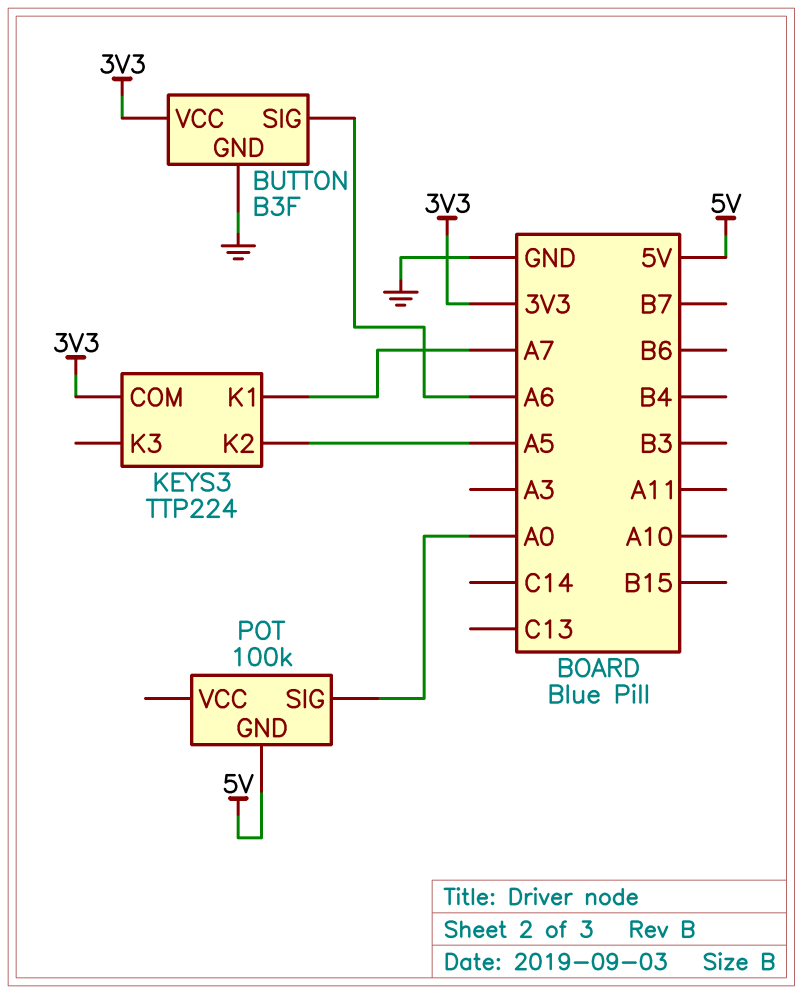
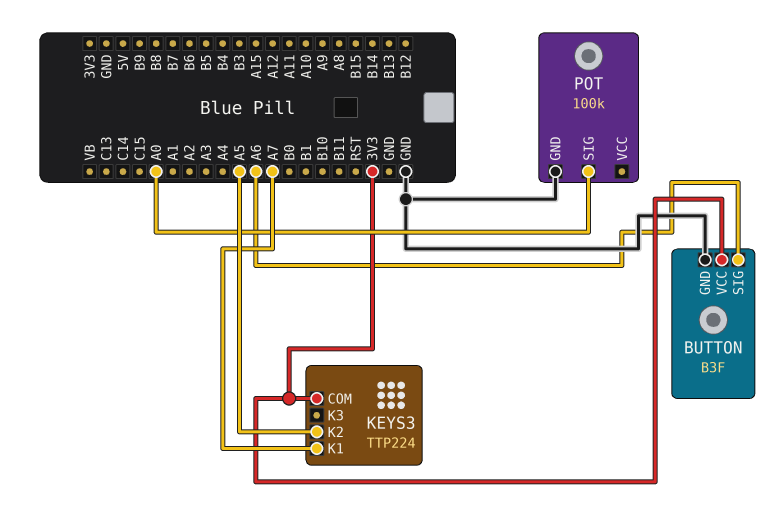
POT pin GND: 5V -> GND

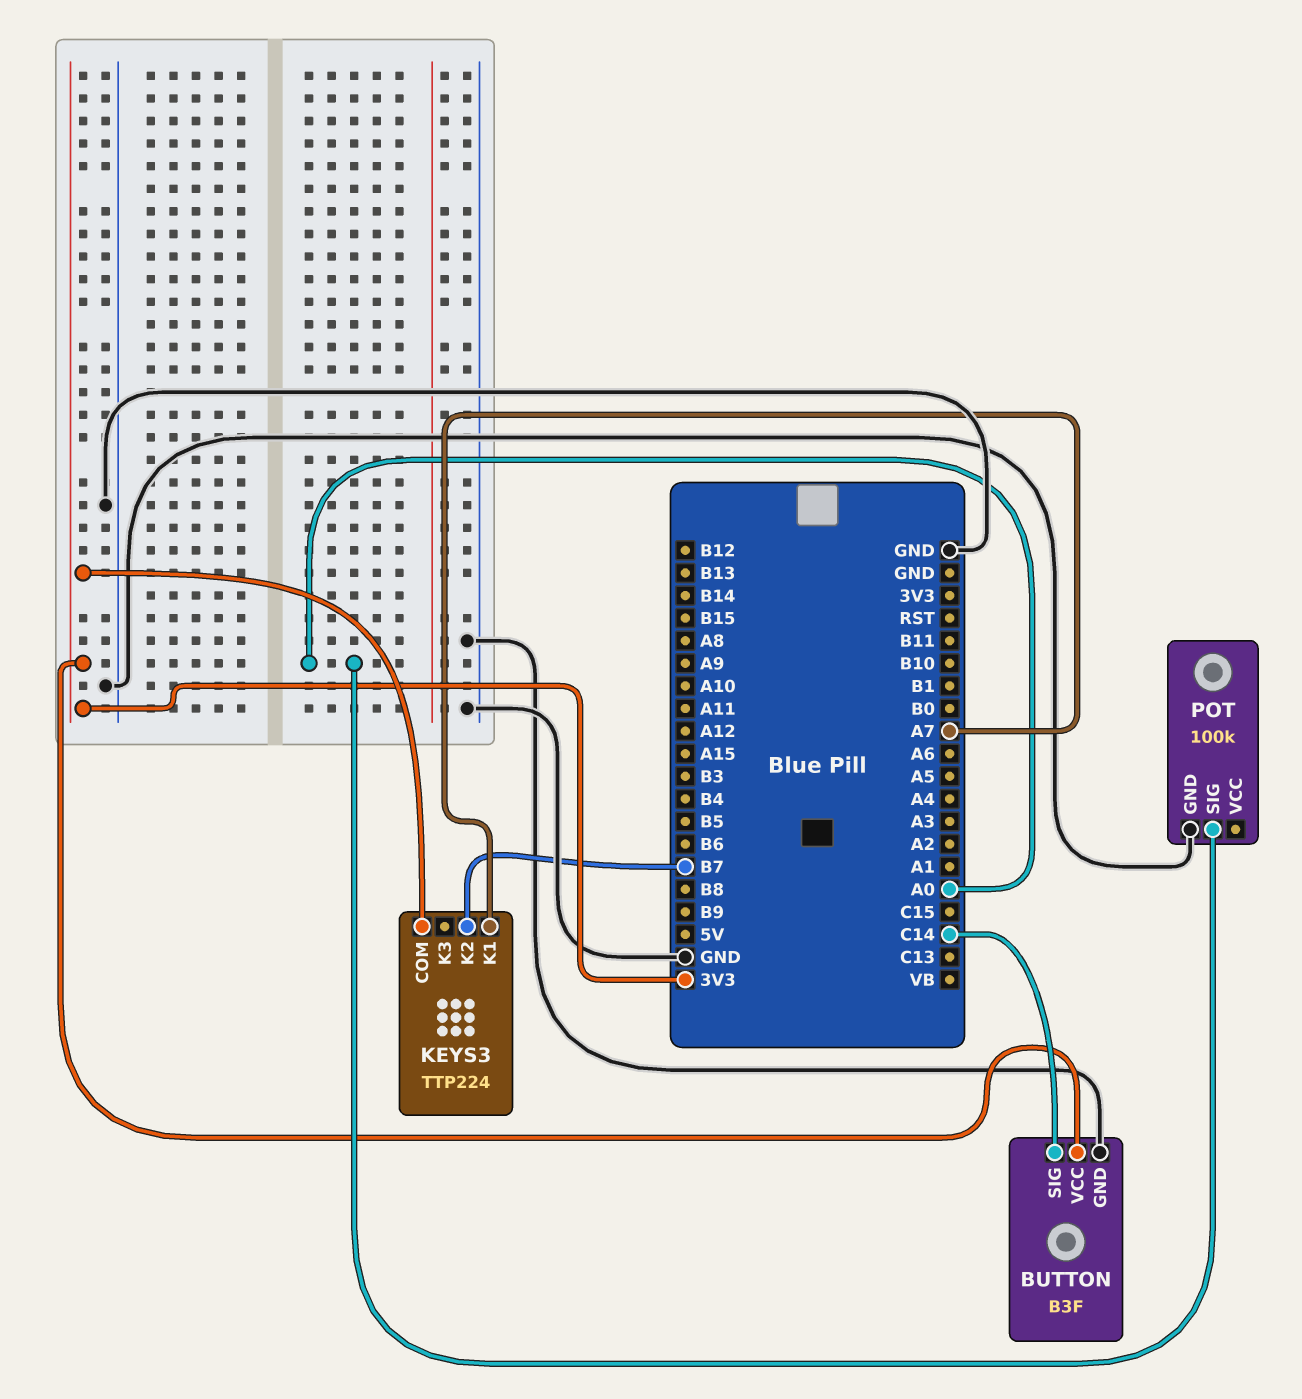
BUTTON pin SIG: A6 -> C14
KEYS3 pin K2: A5 -> B7

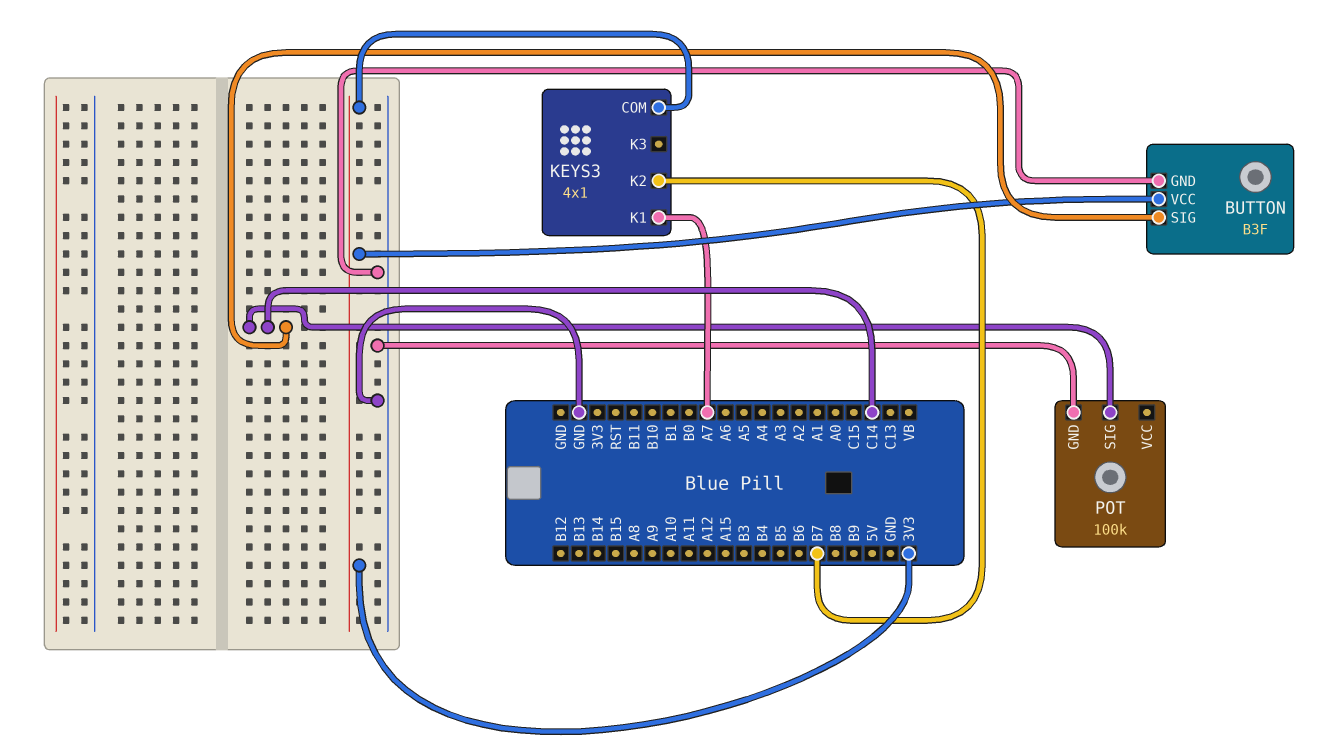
KEYS3: TTP224 -> 4x1
POT pin SIG: A0 -> C14

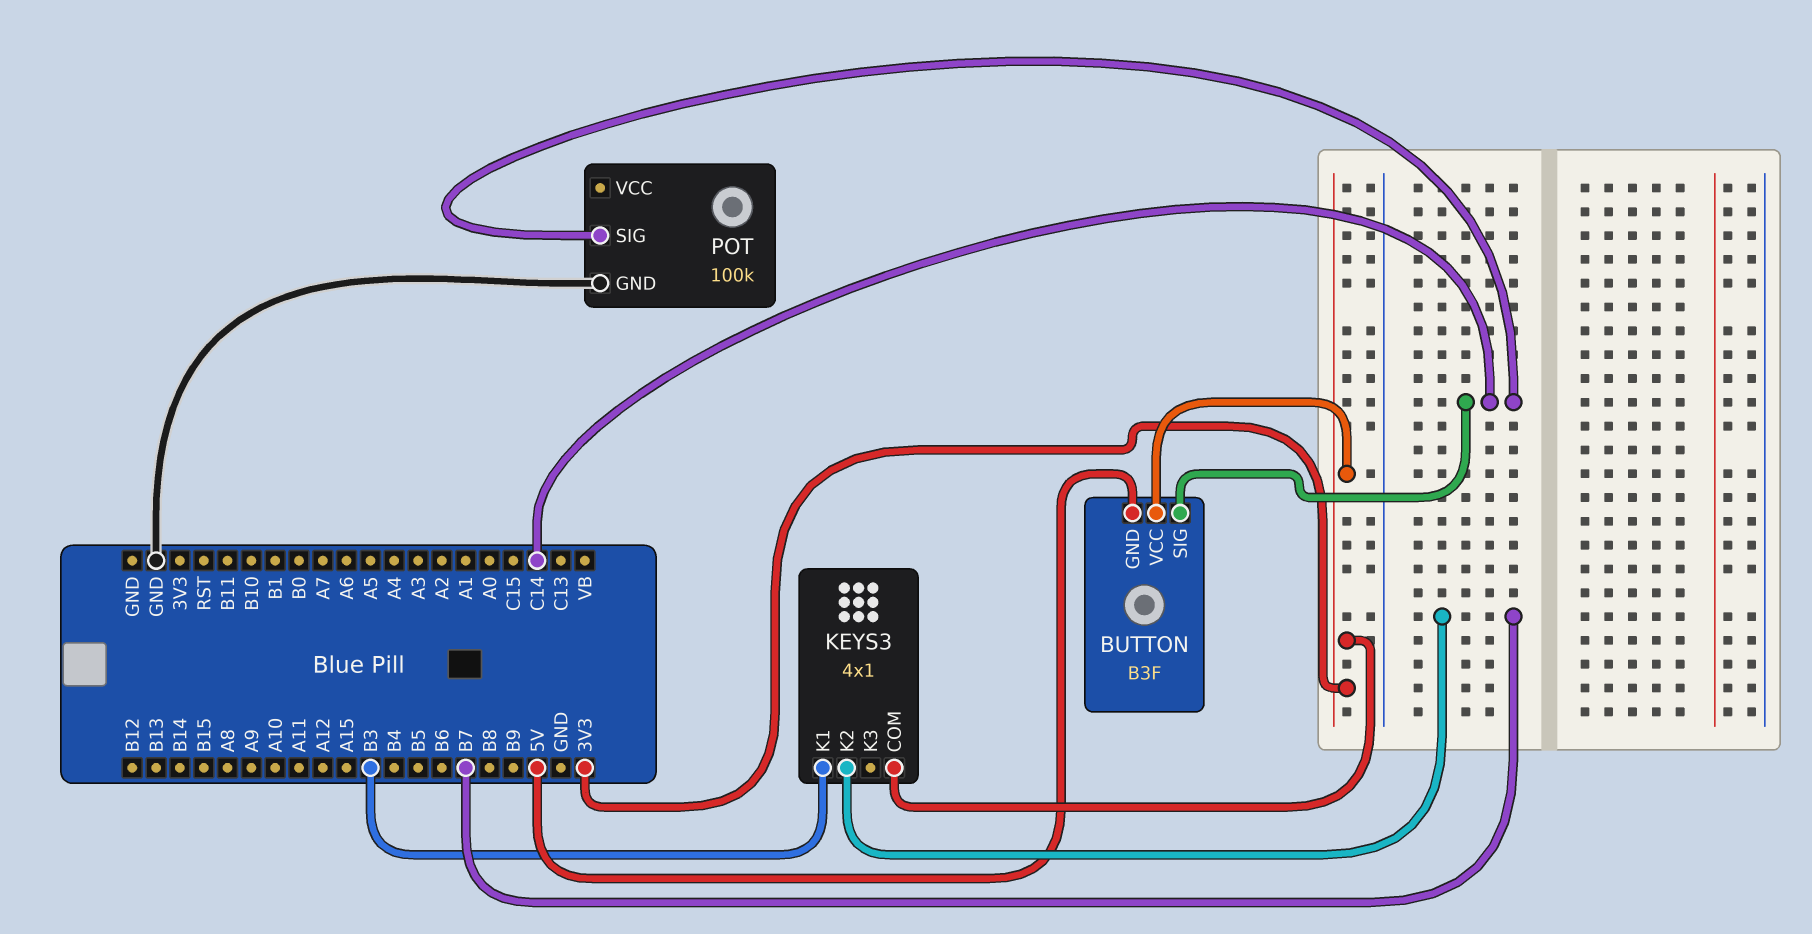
BUTTON pin GND: GND -> 5V
KEYS3 pin K1: A7 -> B3

